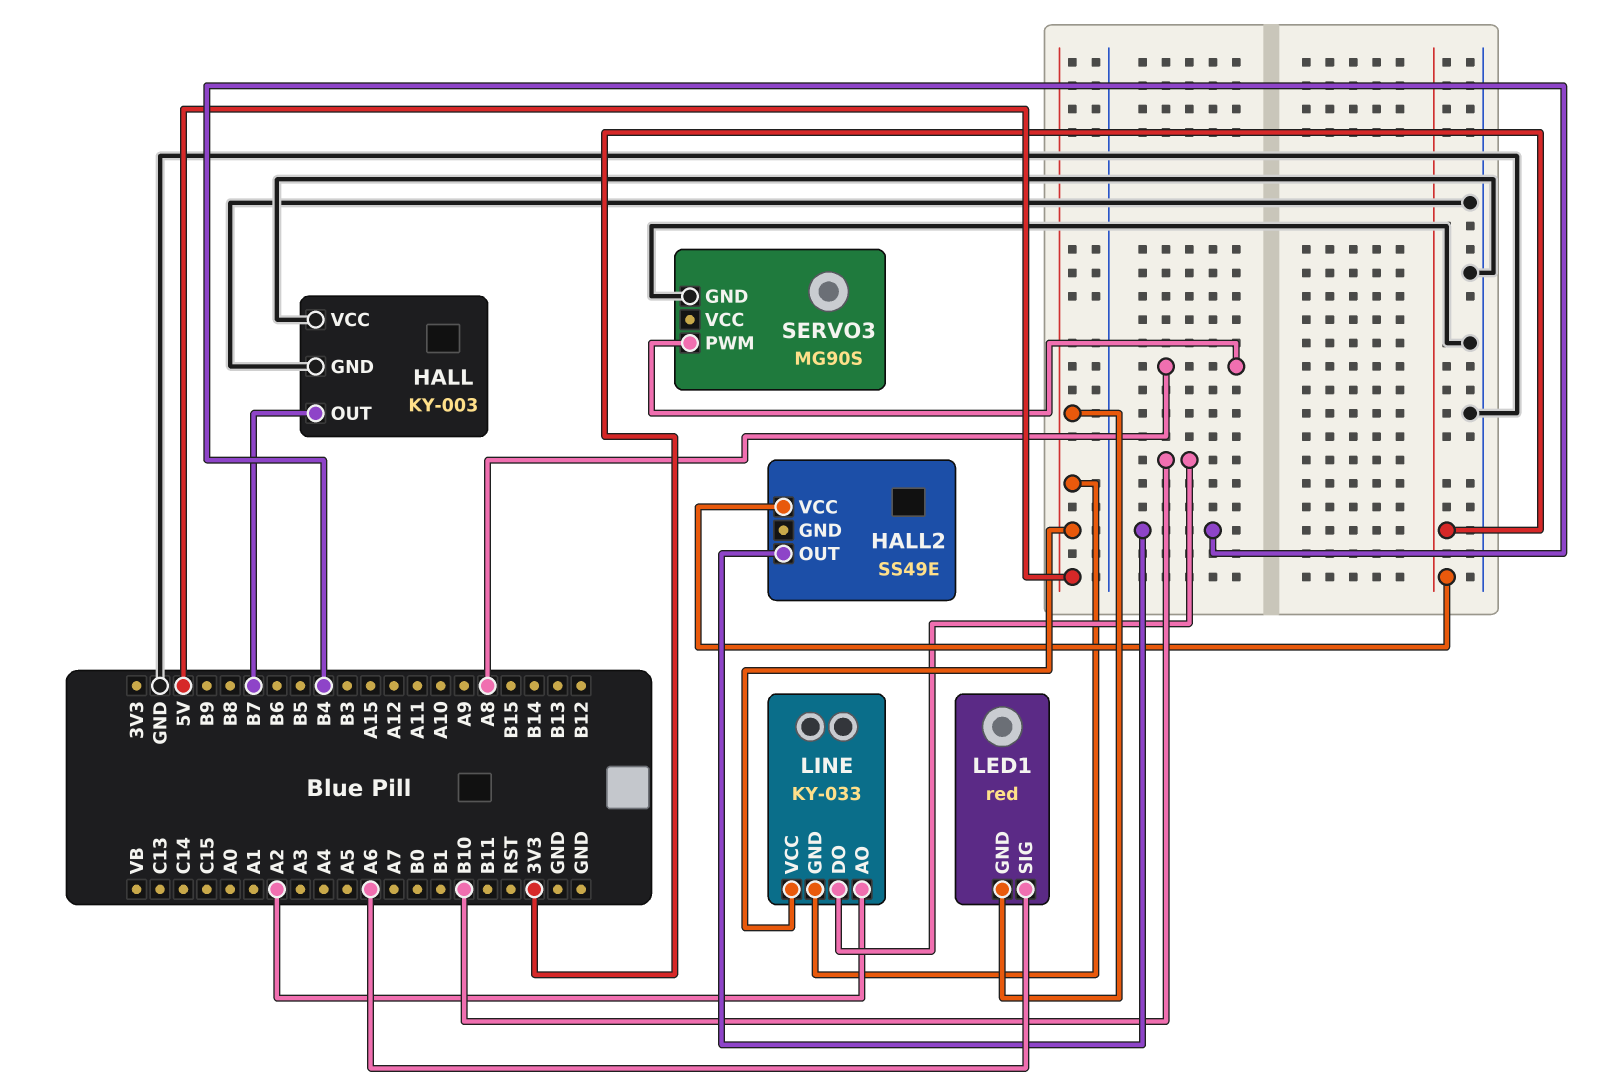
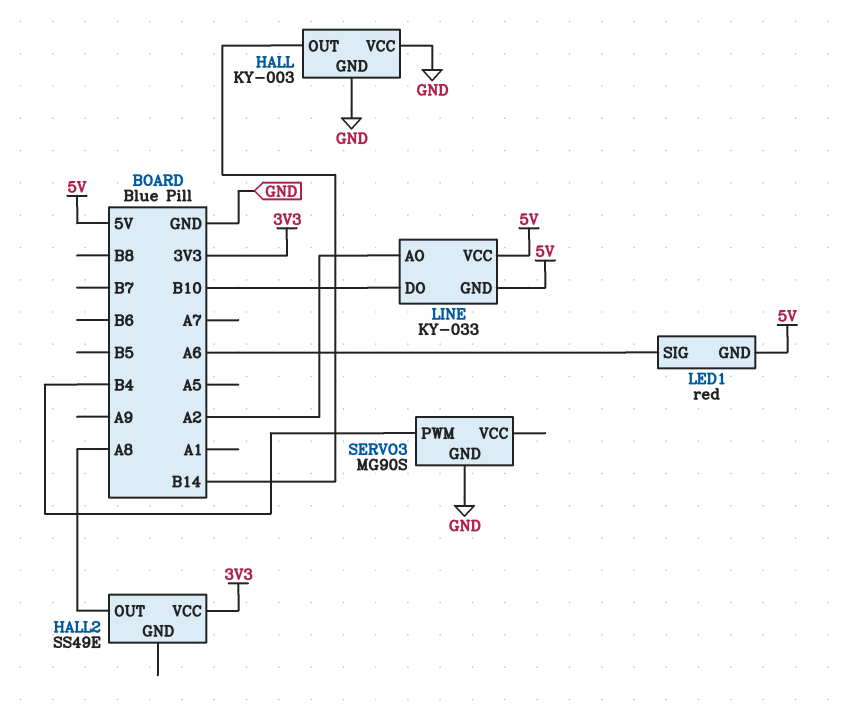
HALL pin OUT: B7 -> B14
HALL2 pin OUT: B4 -> A8
SERVO3 pin PWM: A8 -> B4

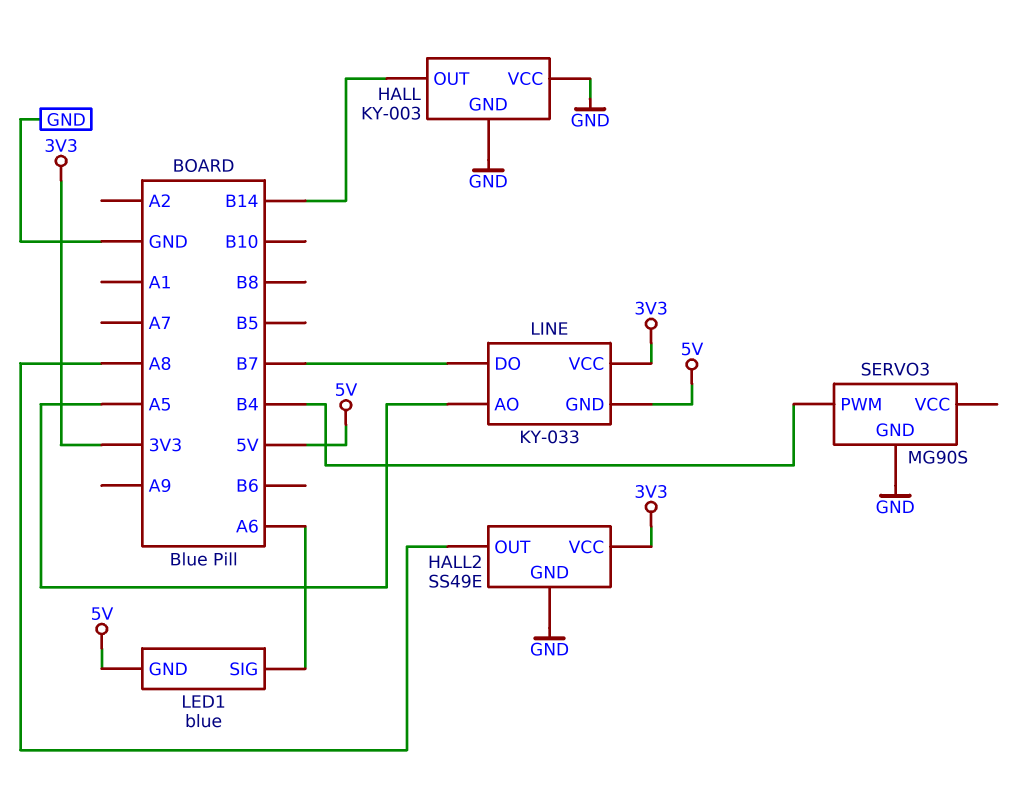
HALL2 pin GND: none -> GND
LED1: red -> blue
LINE pin AO: A2 -> A5
LINE pin DO: B10 -> B7
LINE pin VCC: 5V -> 3V3

